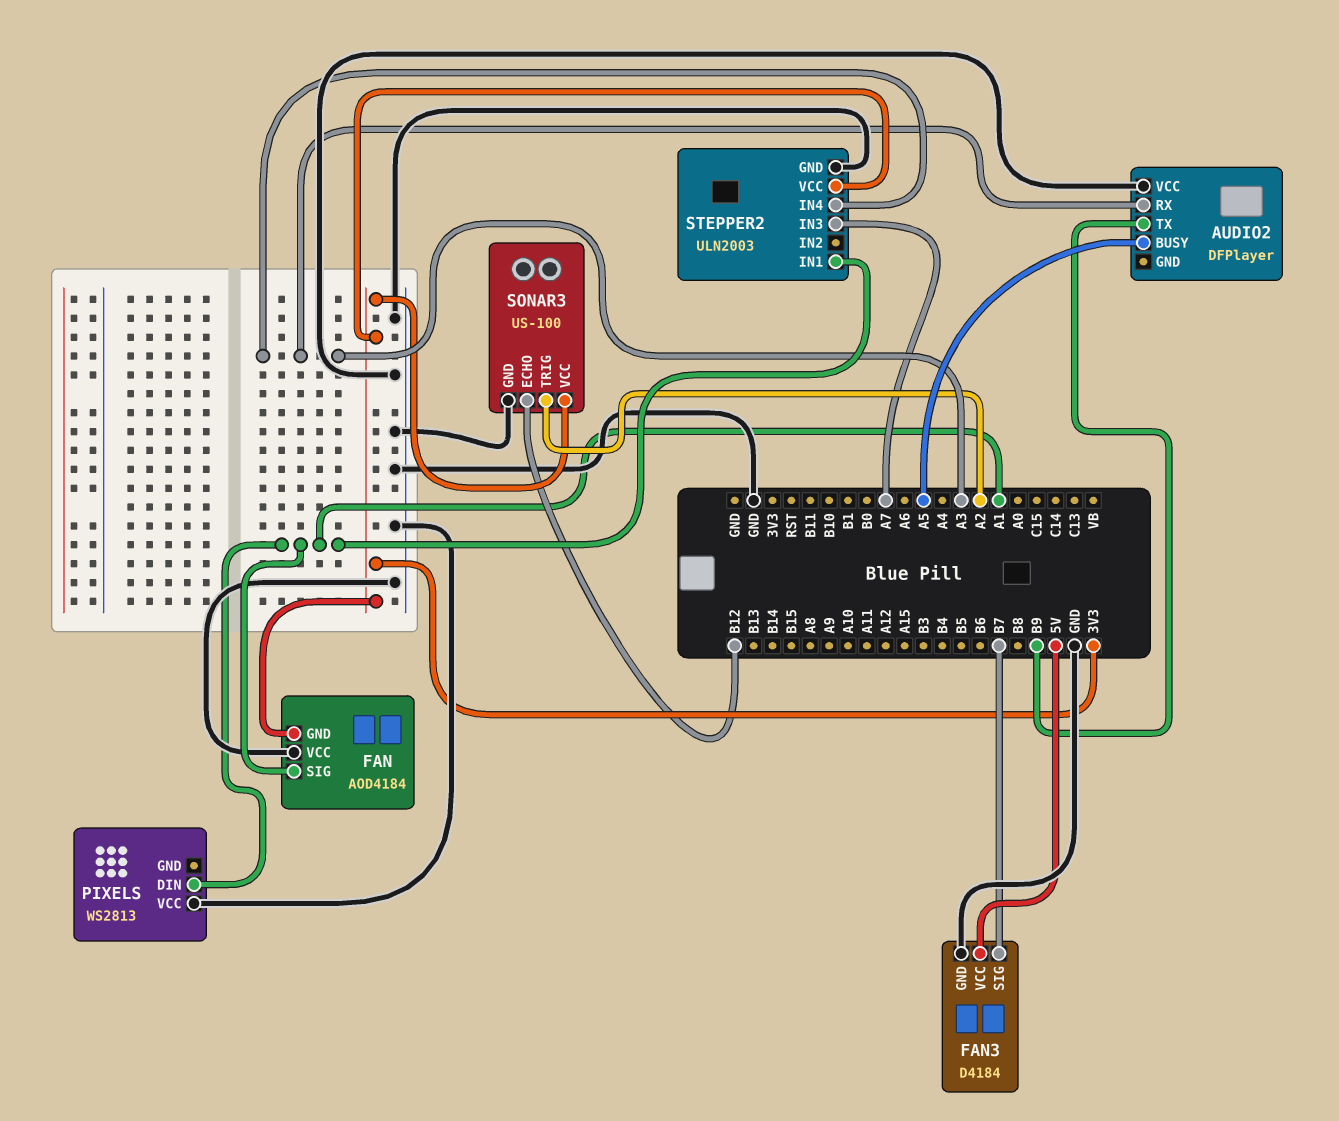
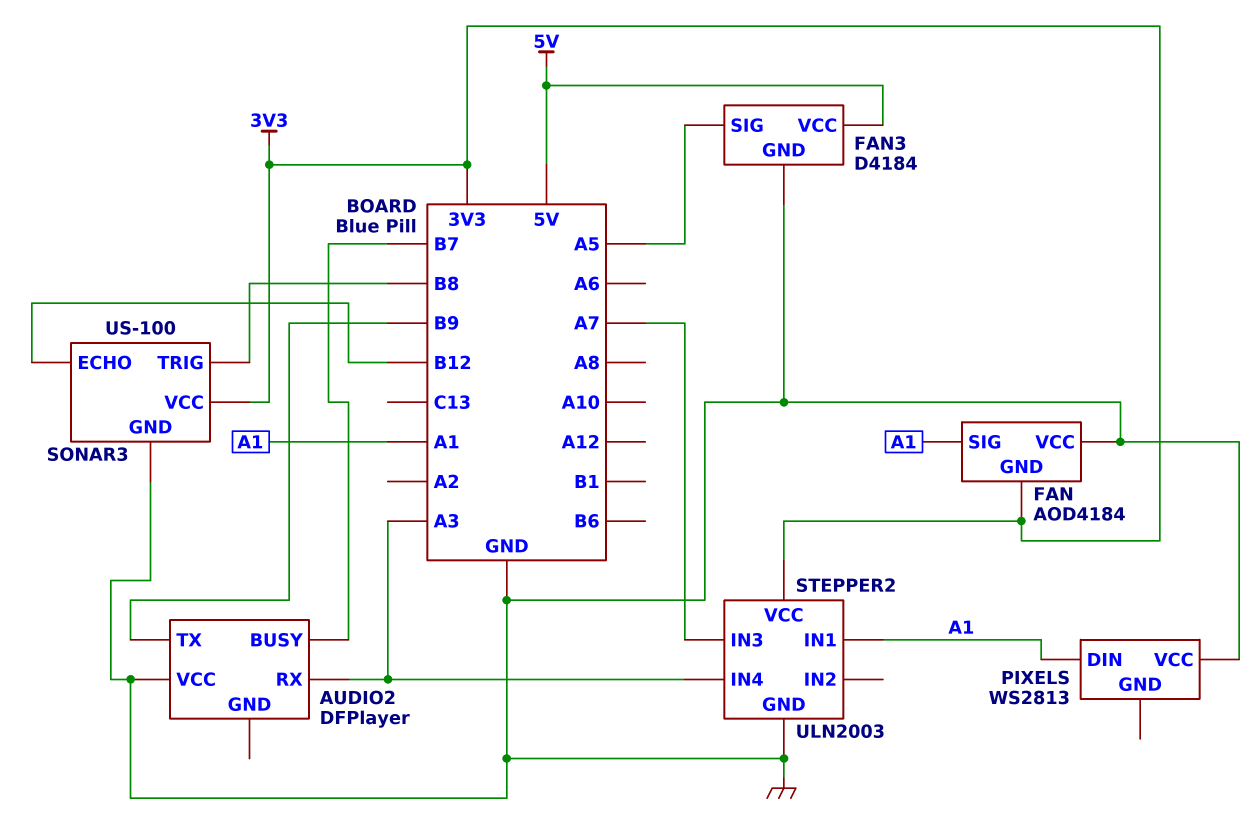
AUDIO2 pin BUSY: A5 -> B7
FAN3 pin SIG: B7 -> A5
SONAR3 pin TRIG: A2 -> B8

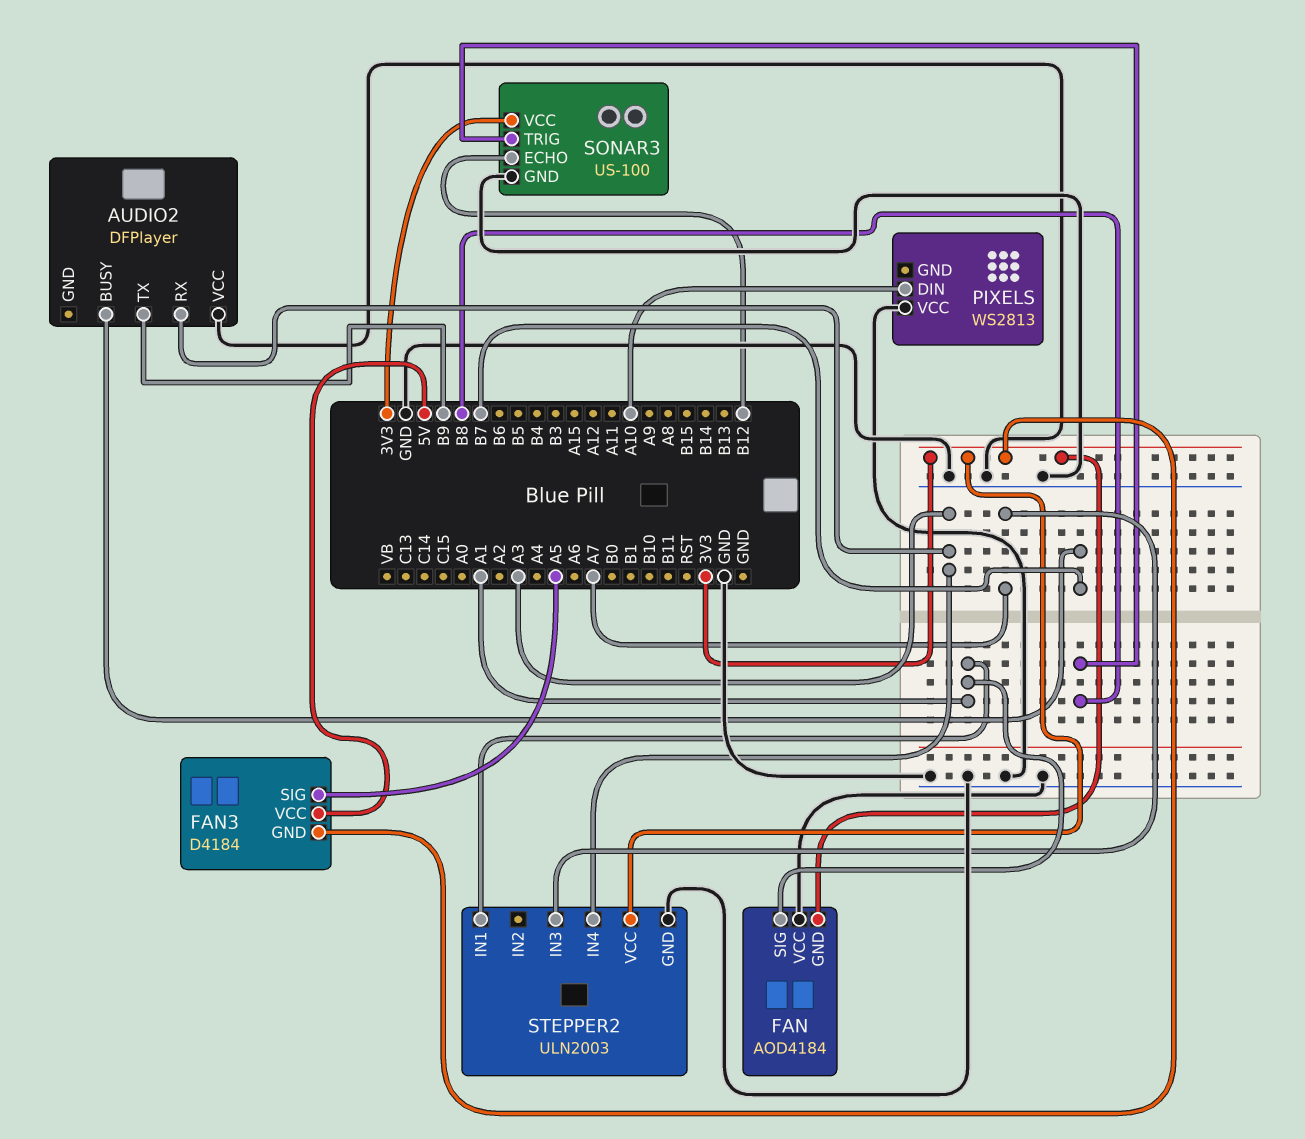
FAN3 pin GND: GND -> 3V3
PIXELS pin DIN: A1 -> A10

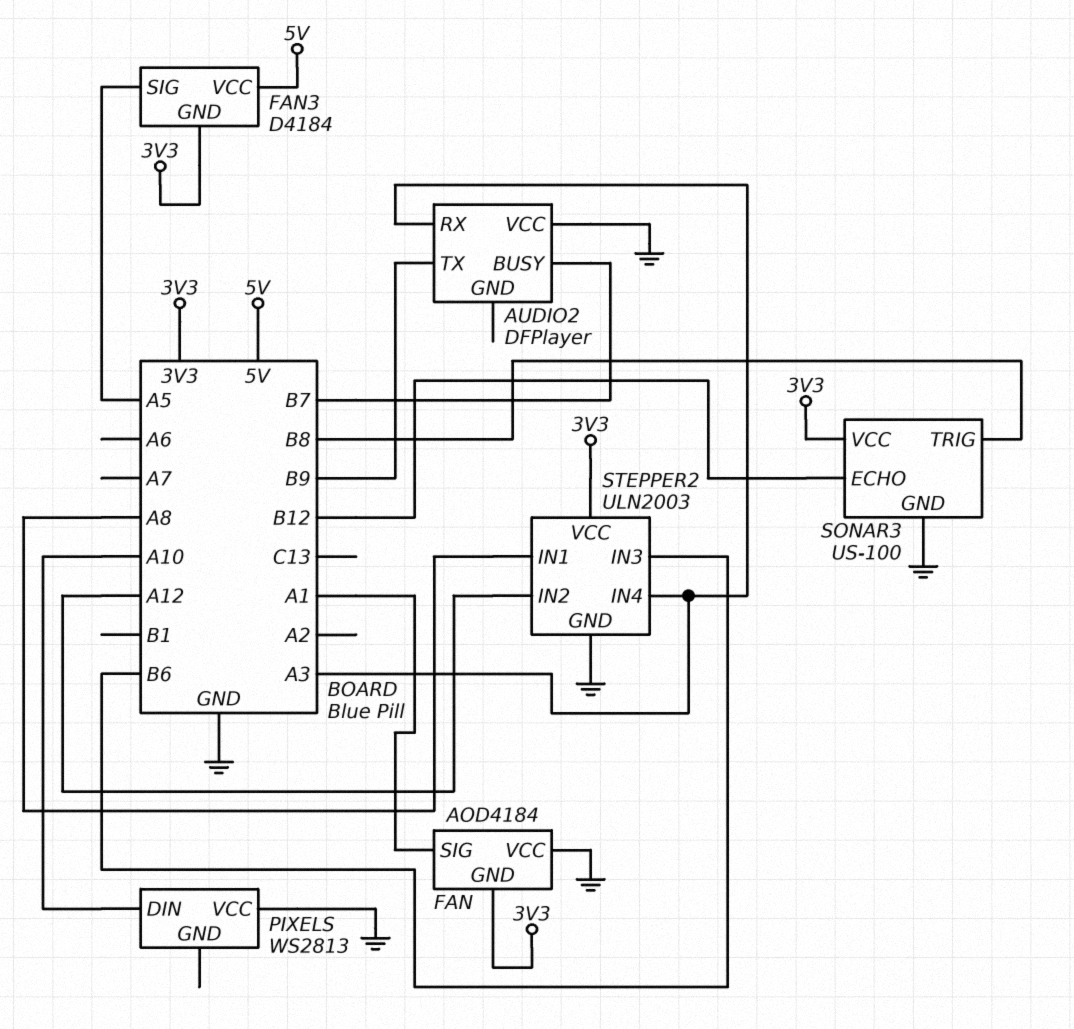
STEPPER2 pin IN1: A1 -> A8
STEPPER2 pin IN2: none -> A12
STEPPER2 pin IN3: A7 -> B6

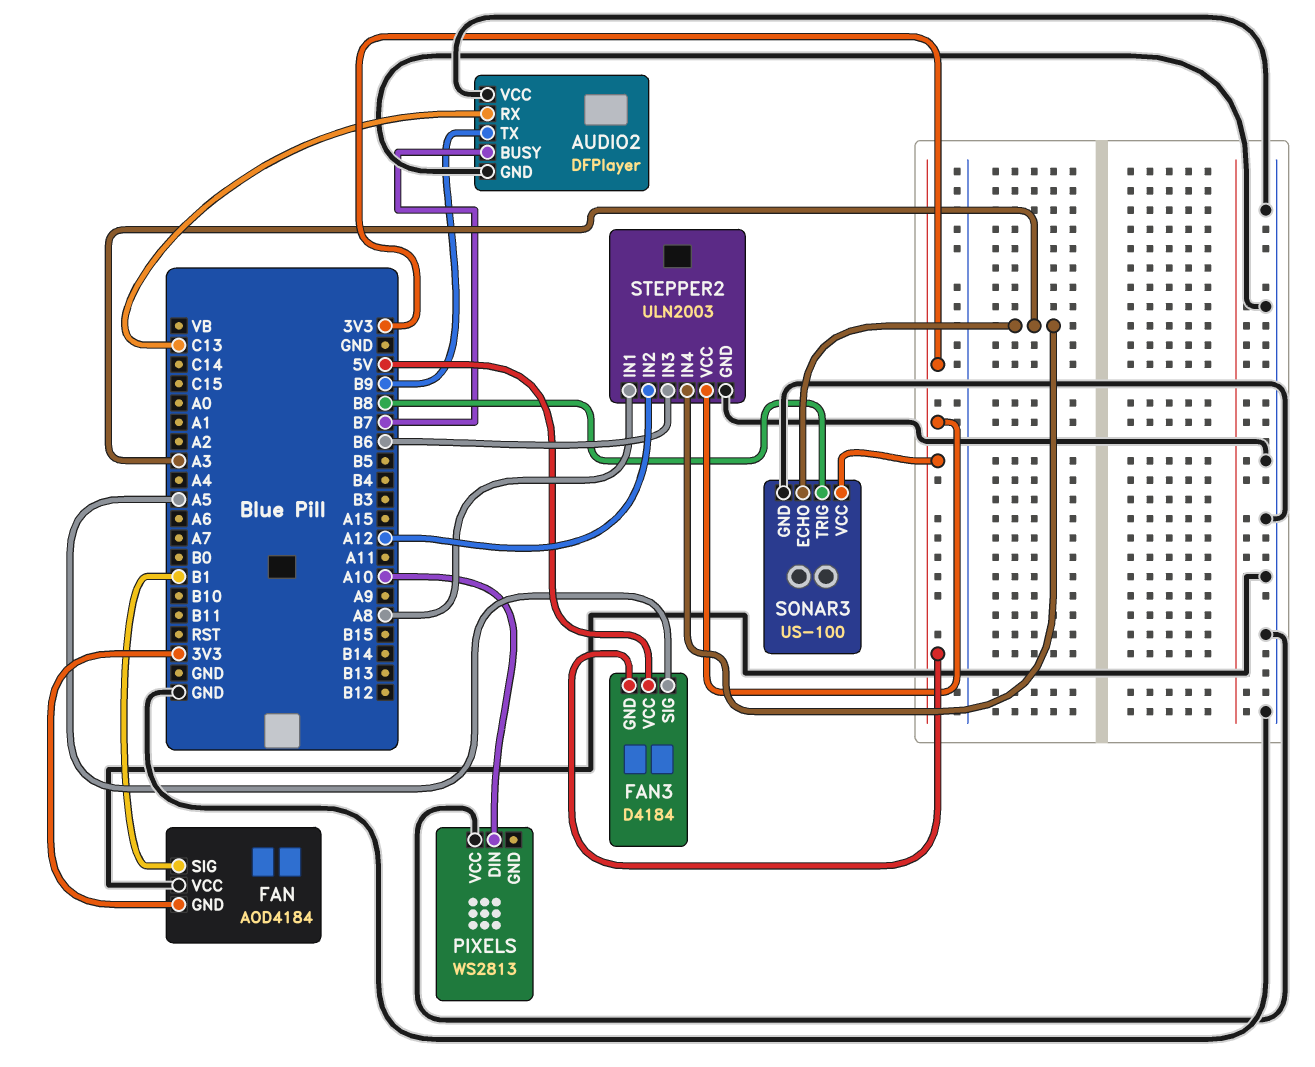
AUDIO2 pin GND: none -> GND
AUDIO2 pin RX: A3 -> C13
FAN pin SIG: A1 -> B1
SONAR3 pin ECHO: B12 -> A3

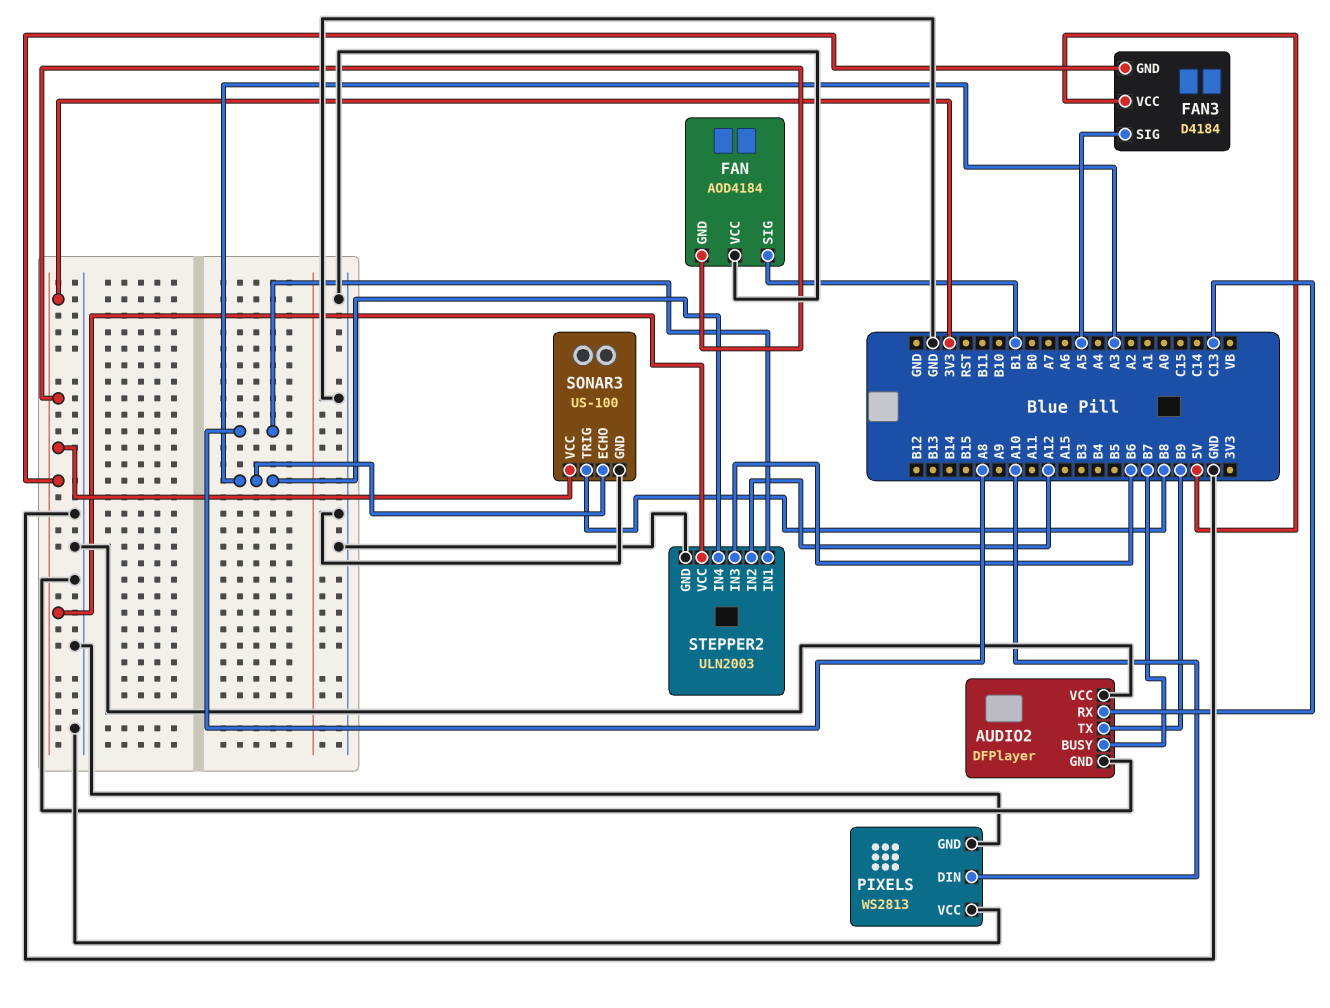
PIXELS pin GND: none -> GND

